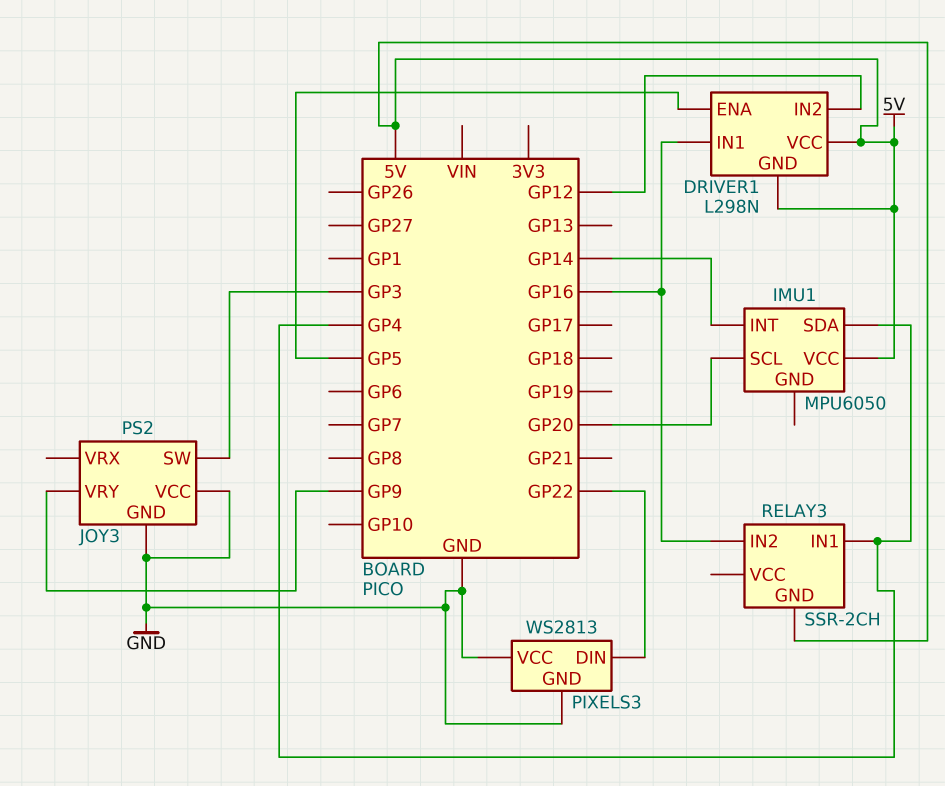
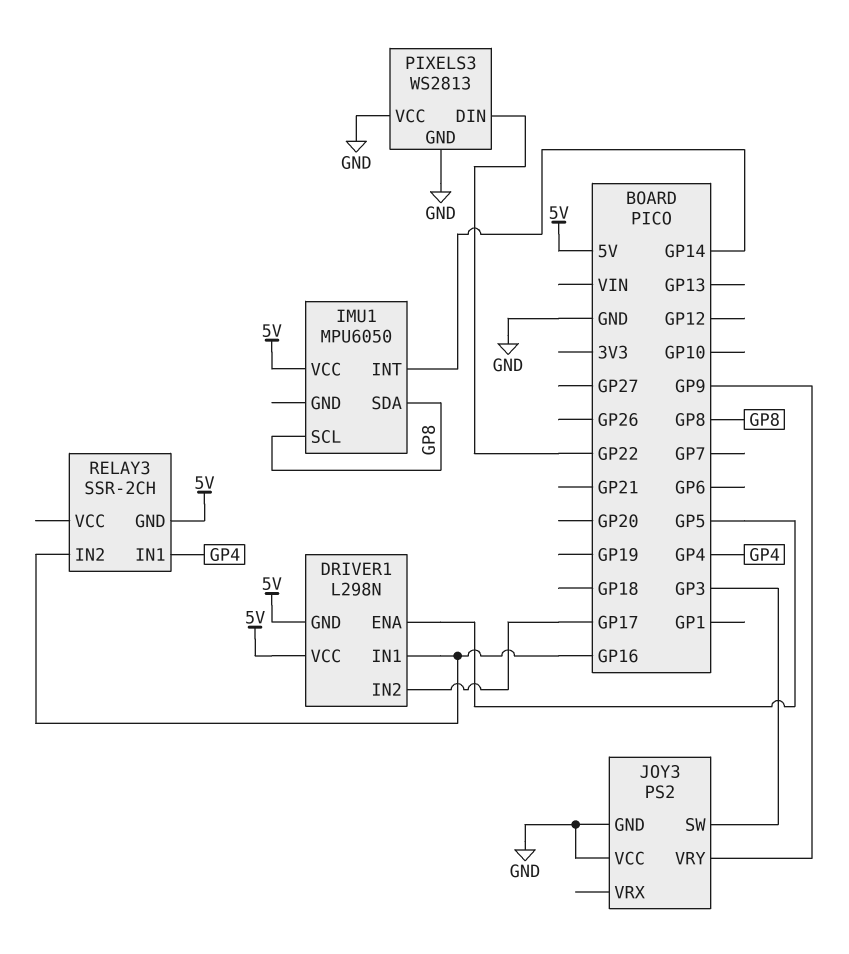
DRIVER1 pin IN2: GP12 -> GP17
IMU1 pin SCL: GP20 -> GP8
IMU1 pin SDA: GP4 -> GP8

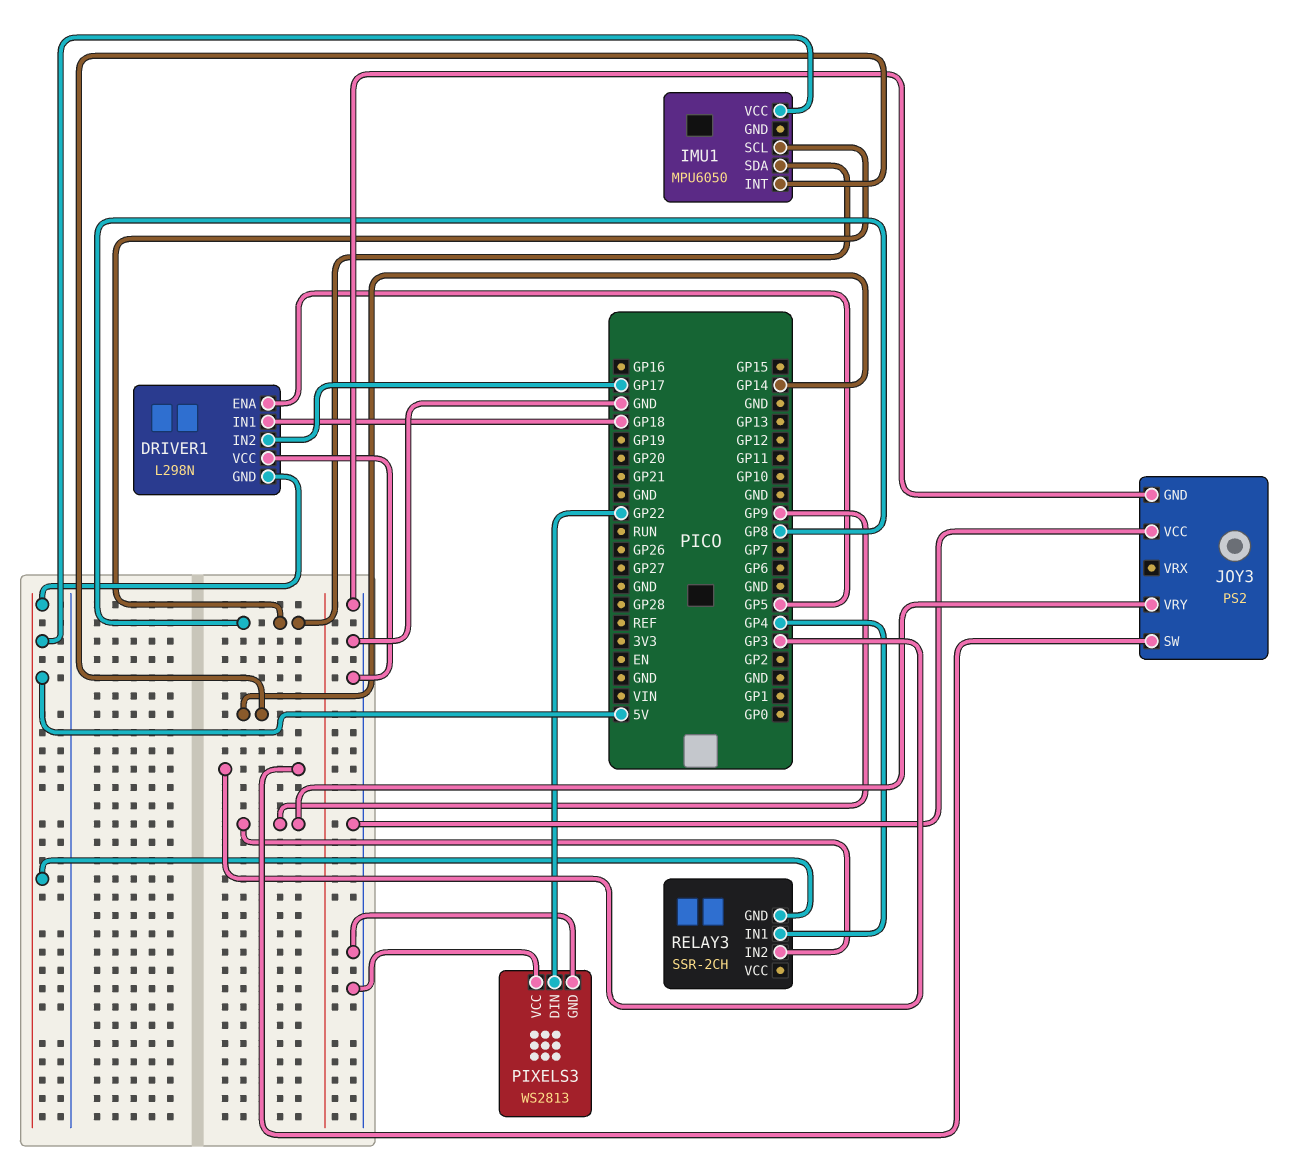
DRIVER1 pin IN1: GP16 -> GP18
DRIVER1 pin VCC: 5V -> GND
RELAY3 pin IN2: GP16 -> GP9

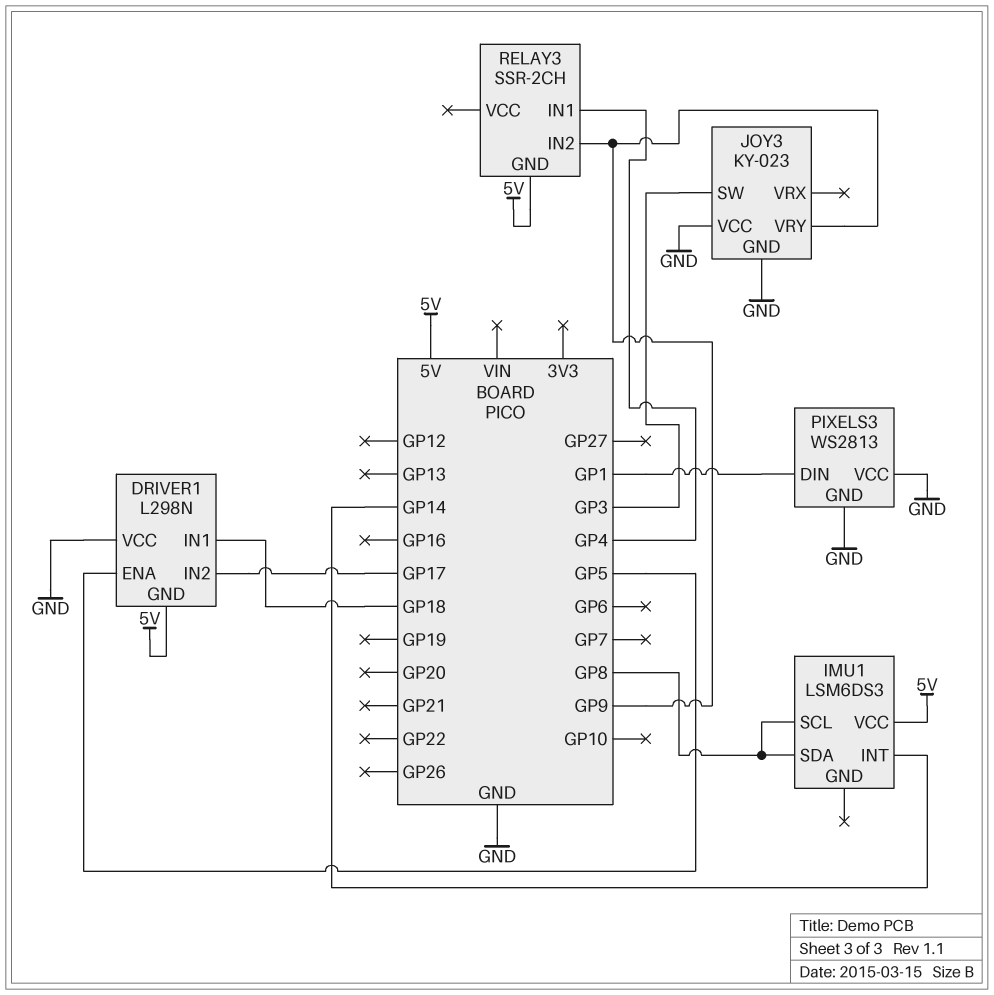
IMU1: MPU6050 -> LSM6DS3
JOY3: PS2 -> KY-023
PIXELS3 pin DIN: GP22 -> GP1

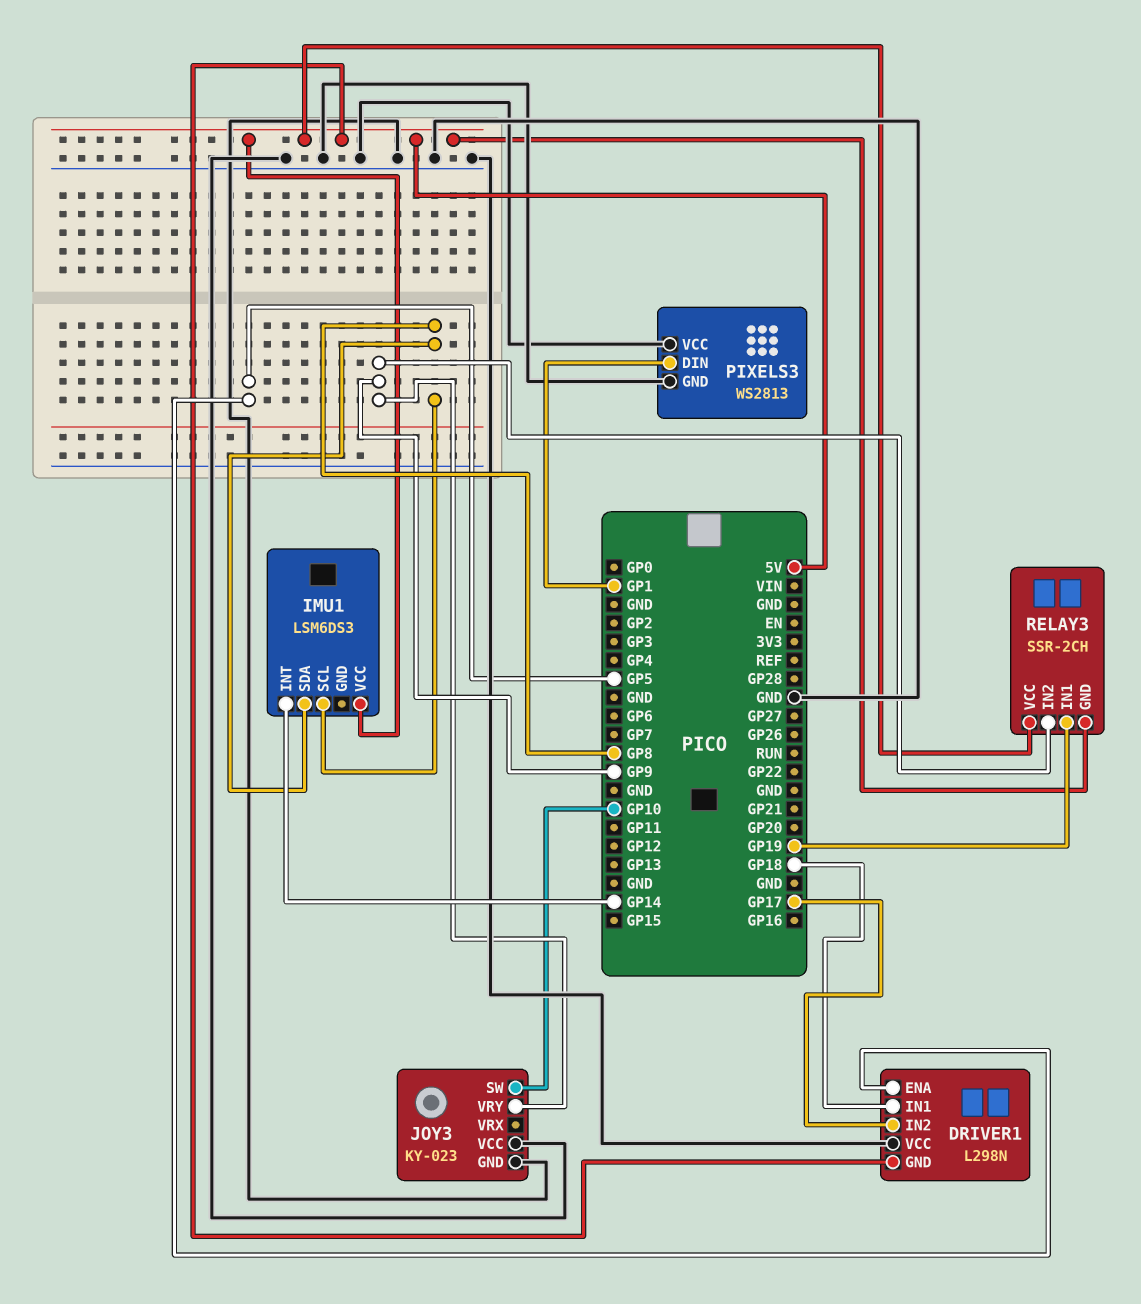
JOY3 pin SW: GP3 -> GP10
RELAY3 pin IN1: GP4 -> GP19
RELAY3 pin VCC: none -> 5V

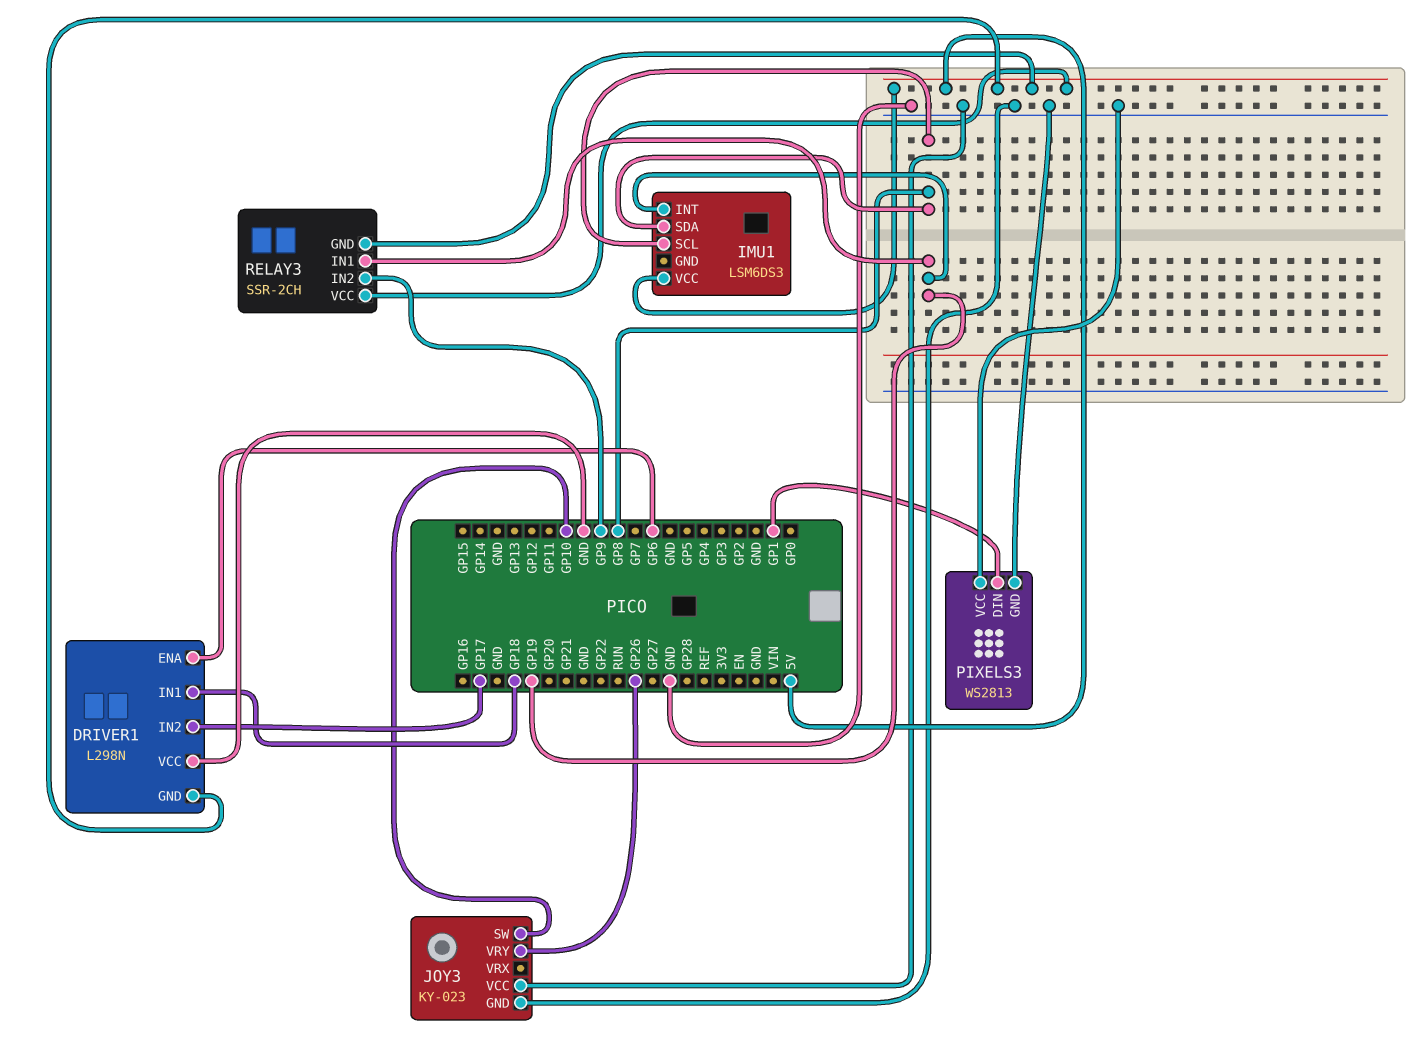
DRIVER1 pin ENA: GP5 -> GP6
IMU1 pin INT: GP14 -> GP19
JOY3 pin VRY: GP9 -> GP26

